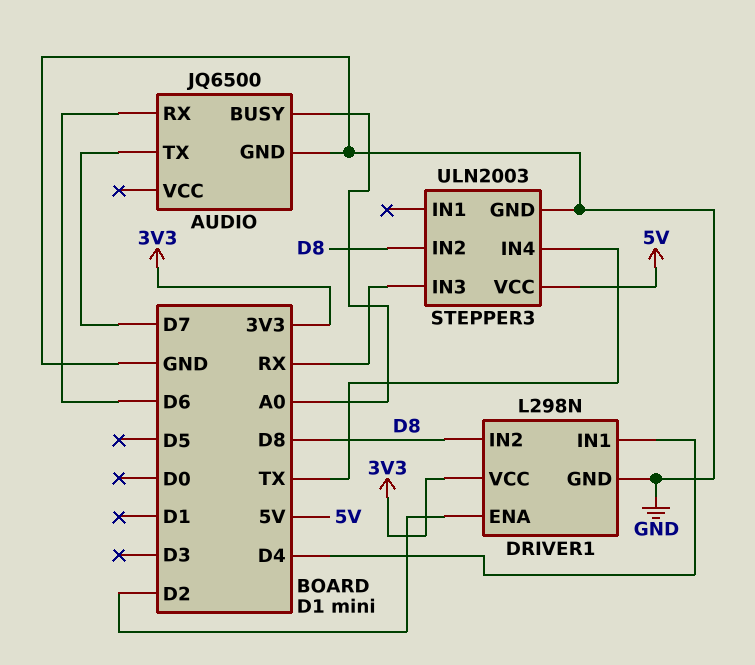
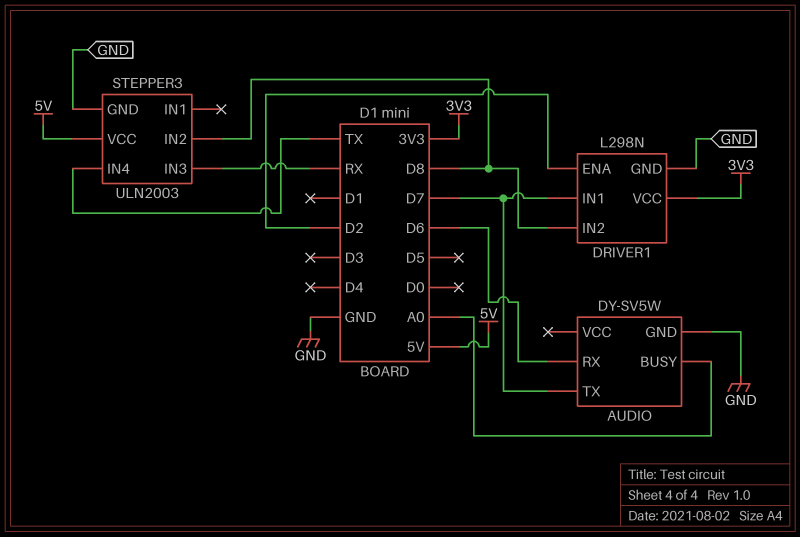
AUDIO: JQ6500 -> DY-SV5W
DRIVER1 pin IN1: D4 -> D7

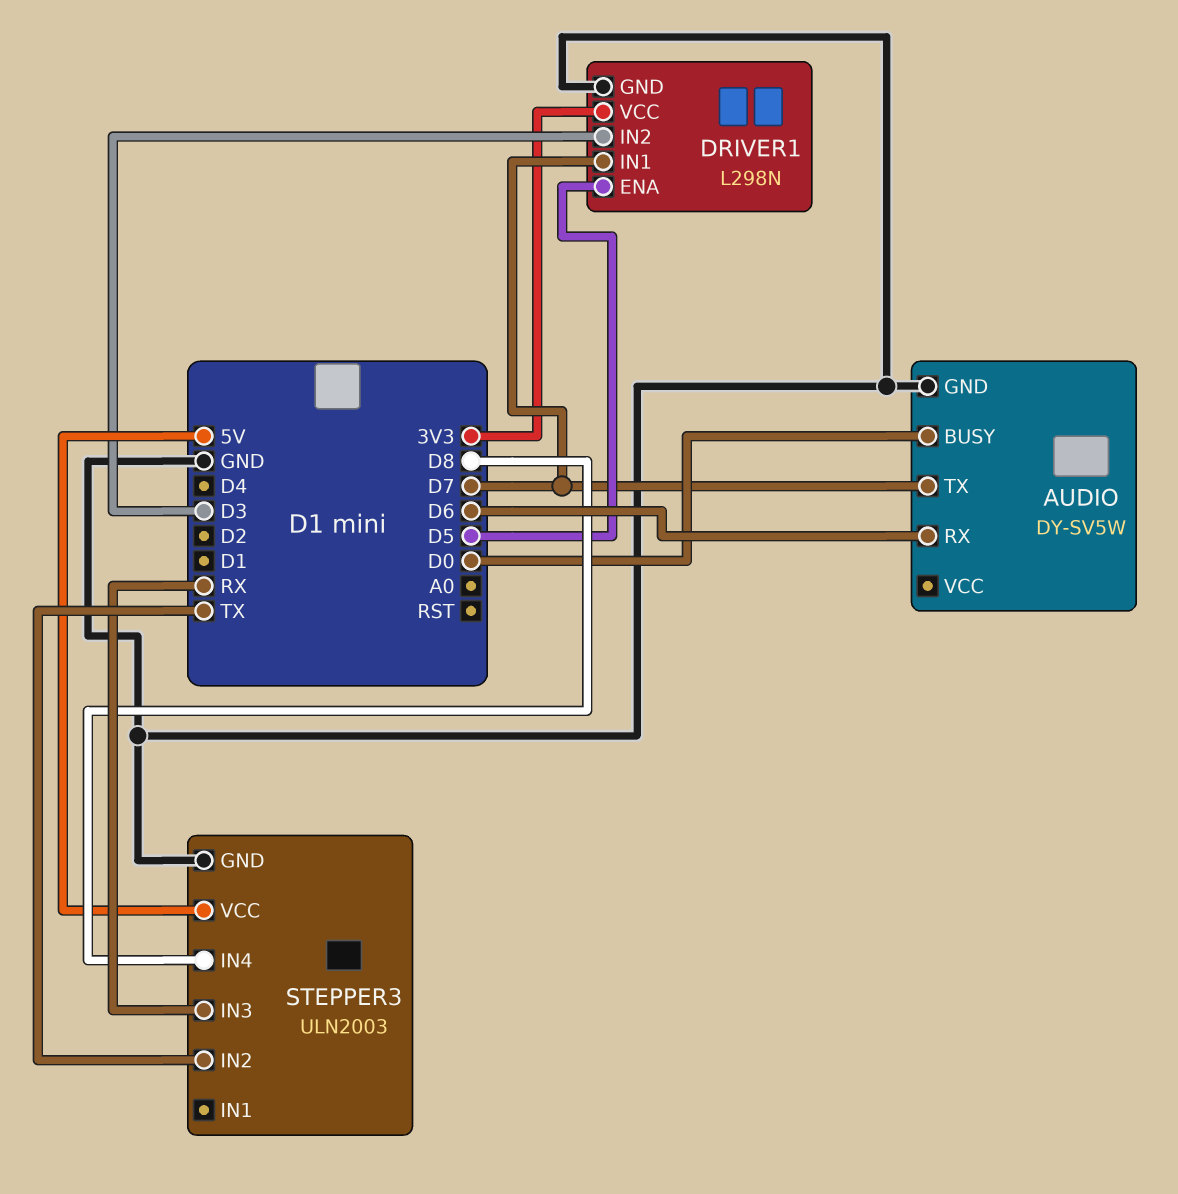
AUDIO pin BUSY: A0 -> D0
DRIVER1 pin ENA: D2 -> D5
DRIVER1 pin IN2: D8 -> D3
STEPPER3 pin IN2: D8 -> TX
STEPPER3 pin IN4: TX -> D8

